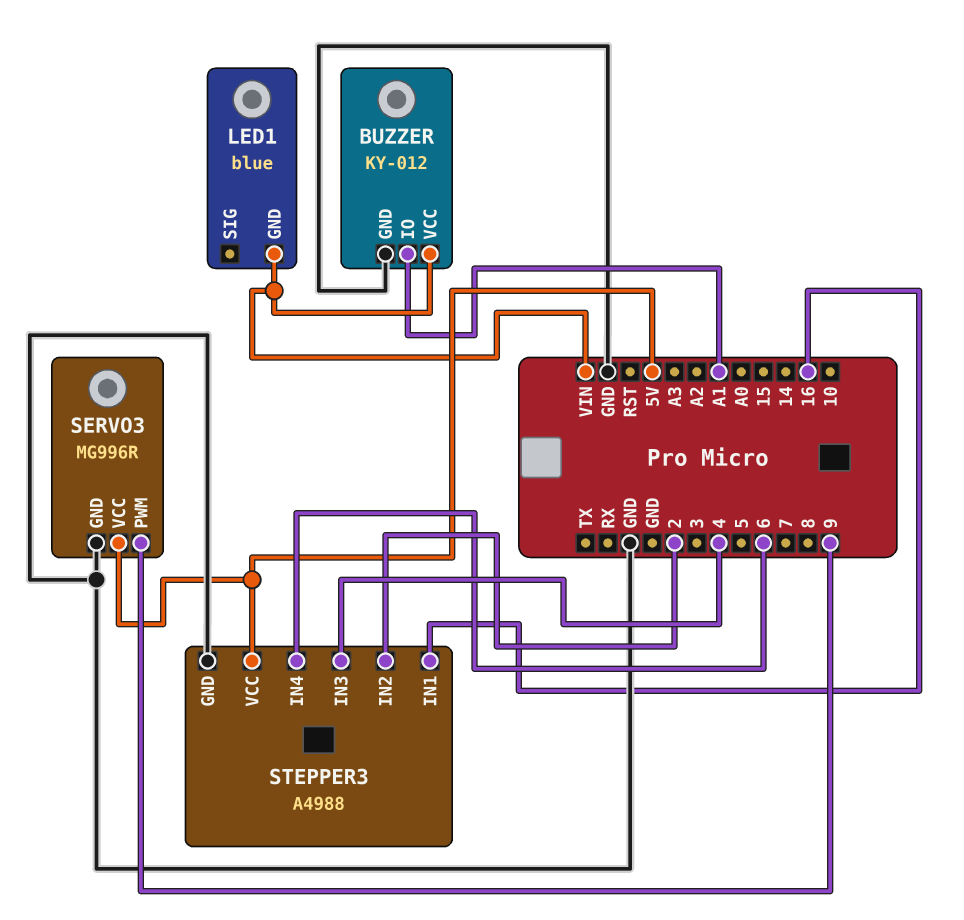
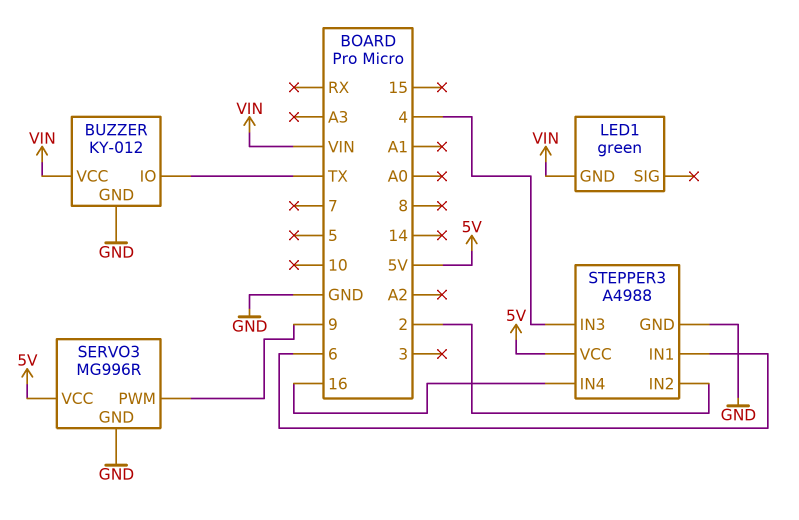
BUZZER pin IO: A1 -> TX
LED1: blue -> green
STEPPER3 pin IN1: 16 -> 6
STEPPER3 pin IN4: 6 -> 16

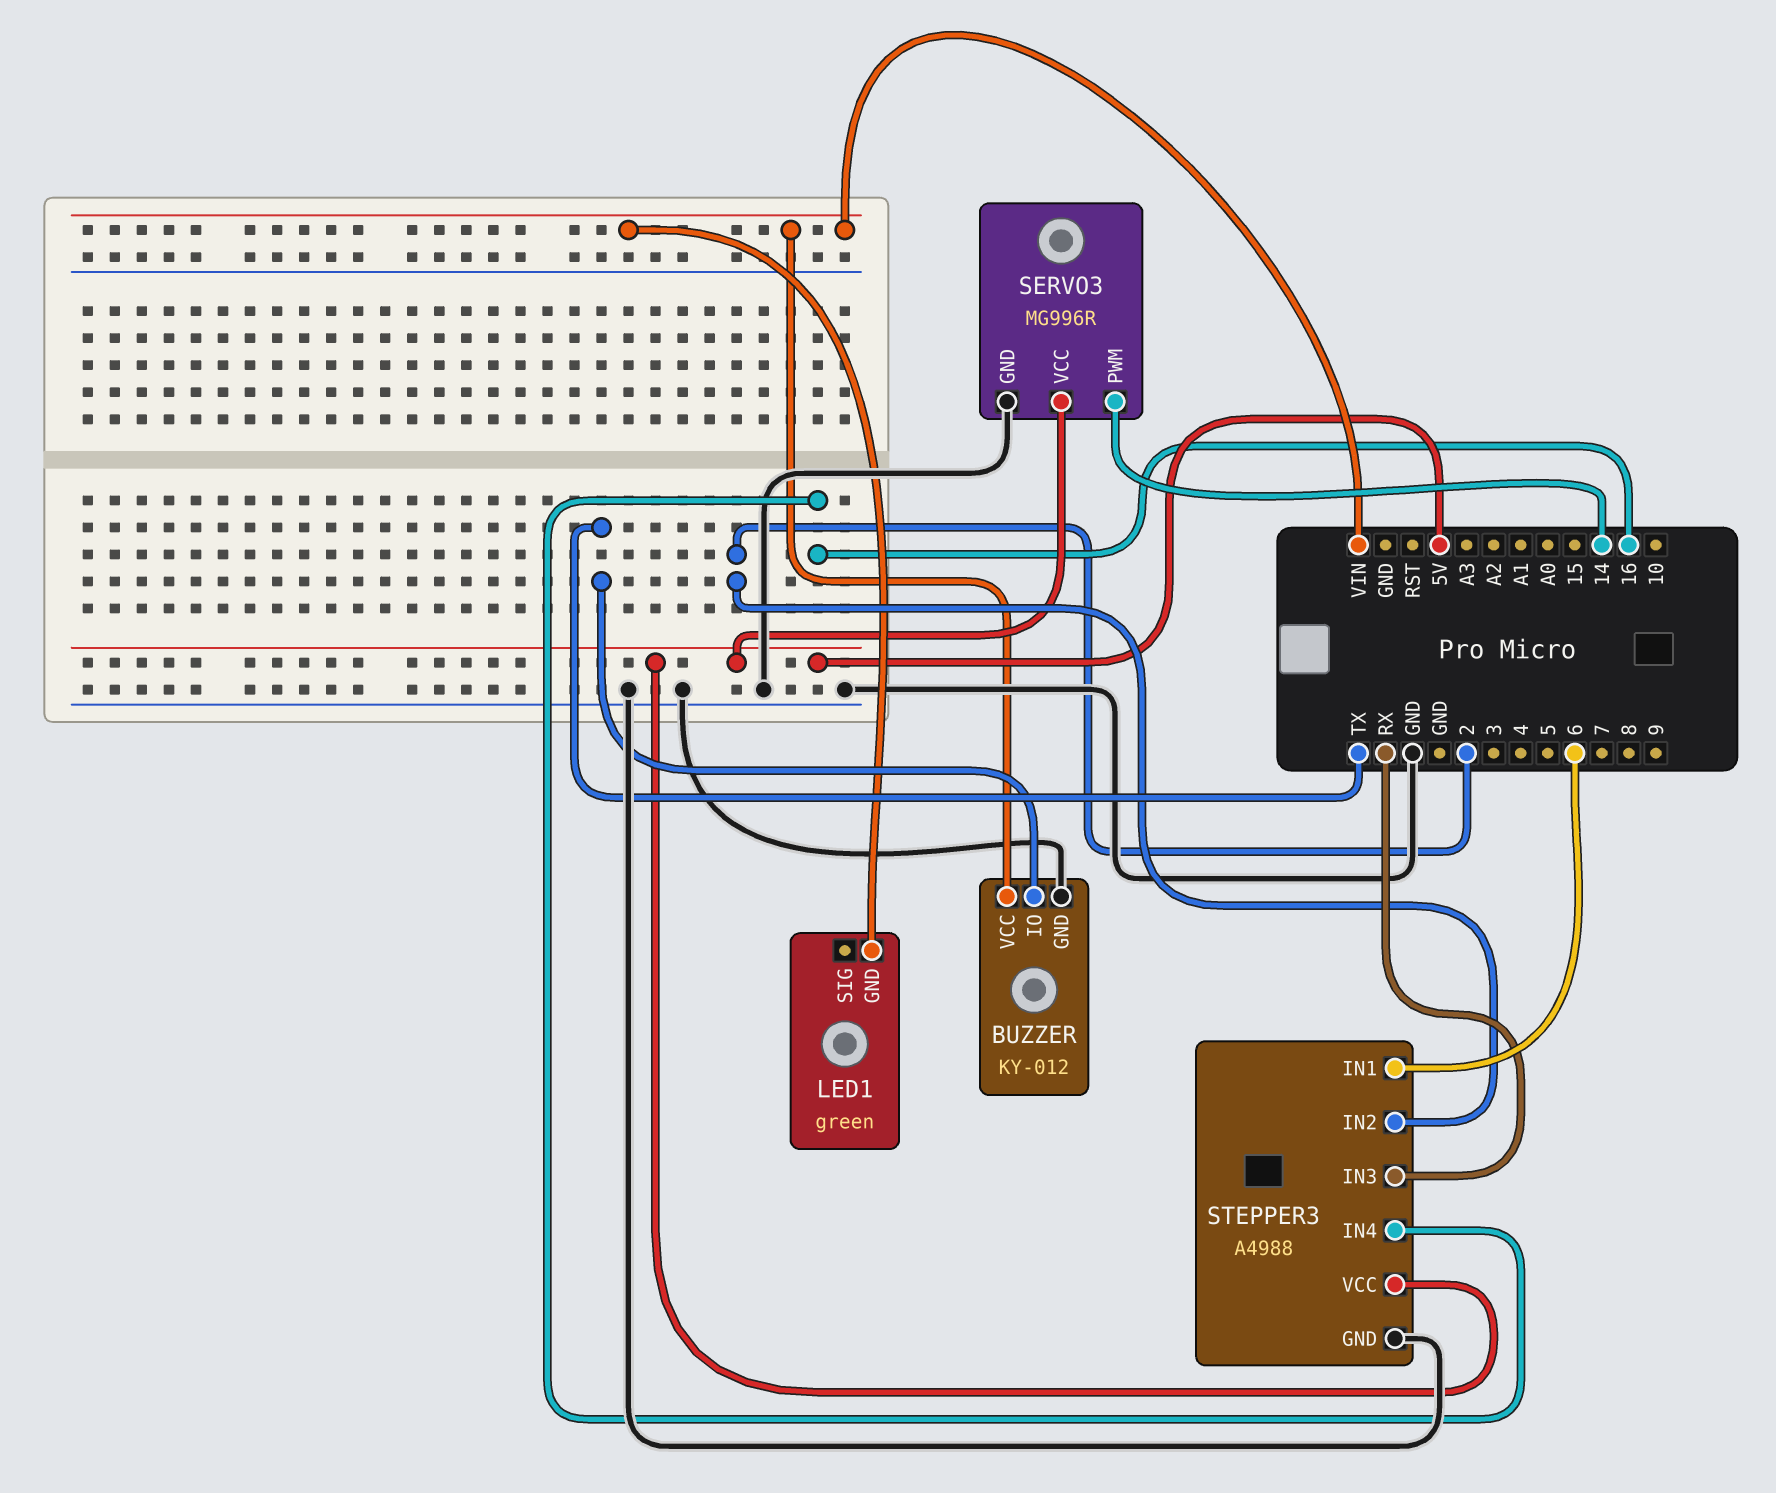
SERVO3 pin PWM: 9 -> 14
STEPPER3 pin IN3: 4 -> RX

